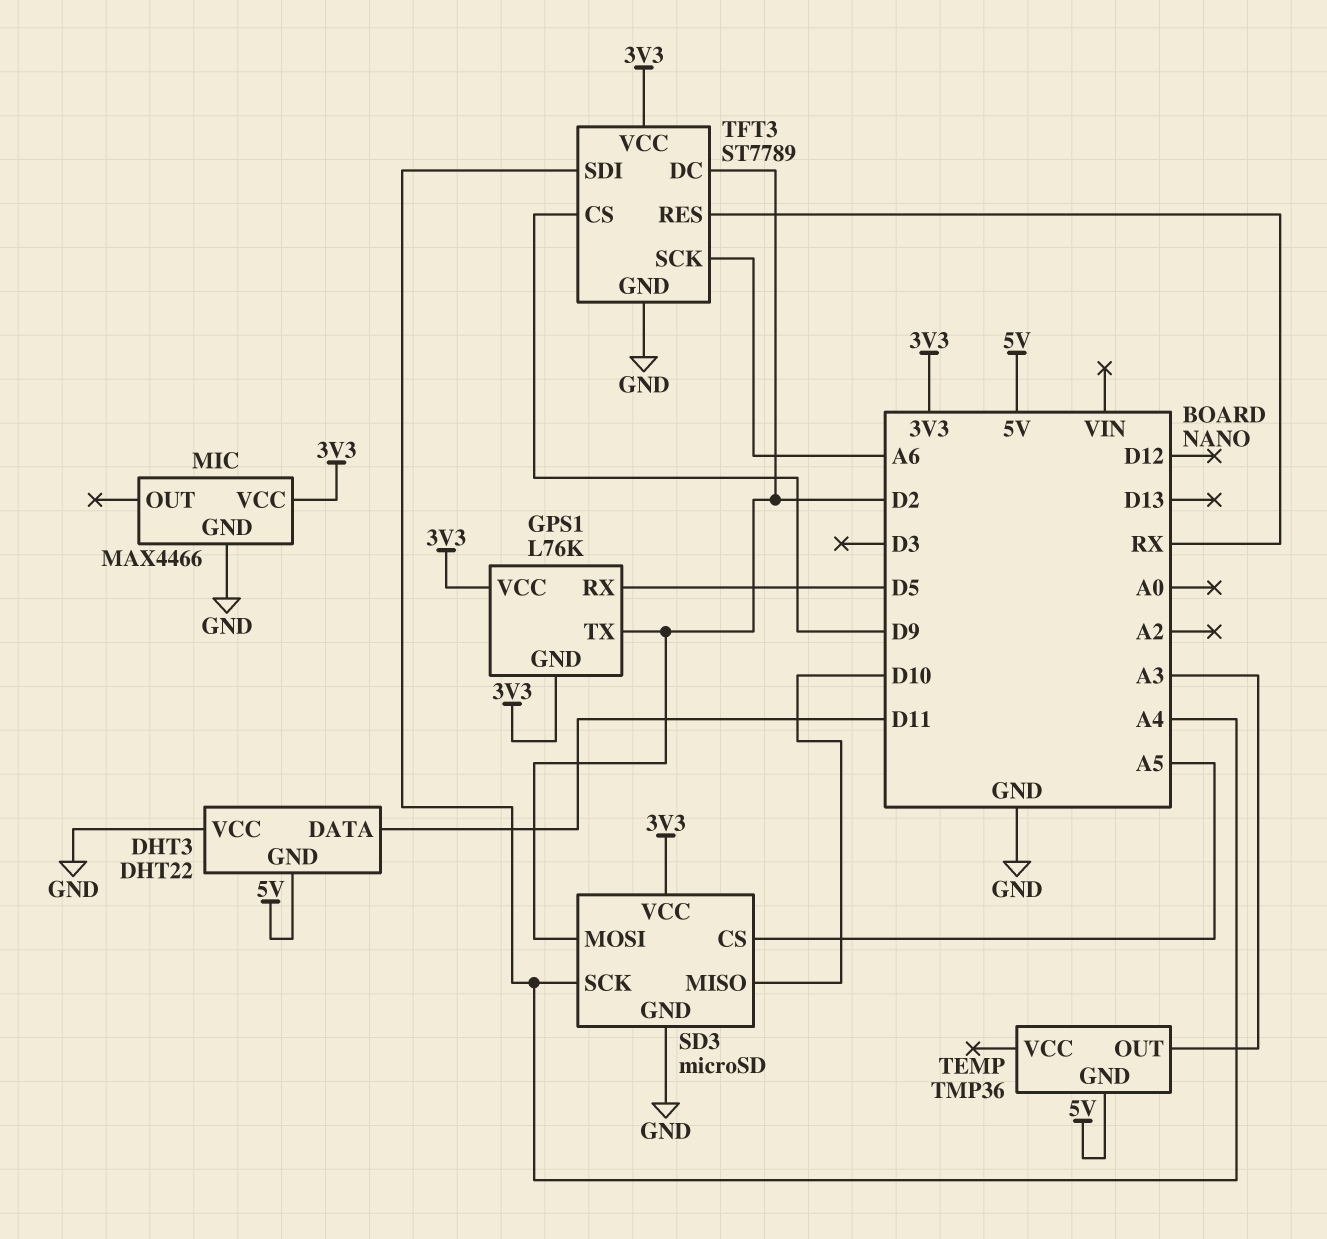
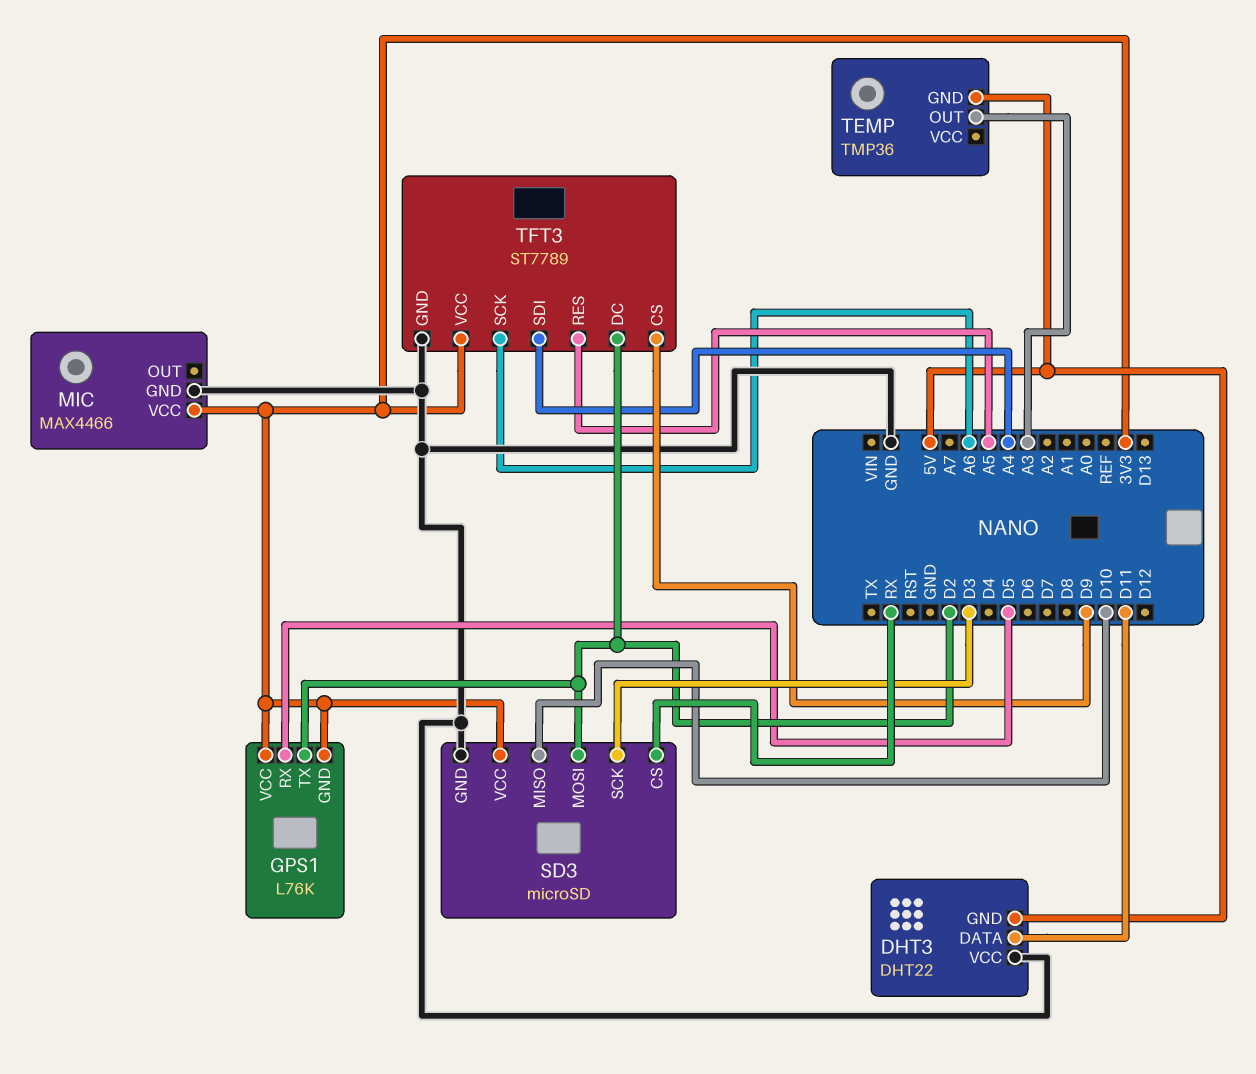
SD3 pin CS: A5 -> RX
SD3 pin SCK: A4 -> D3
TFT3 pin RES: RX -> A5

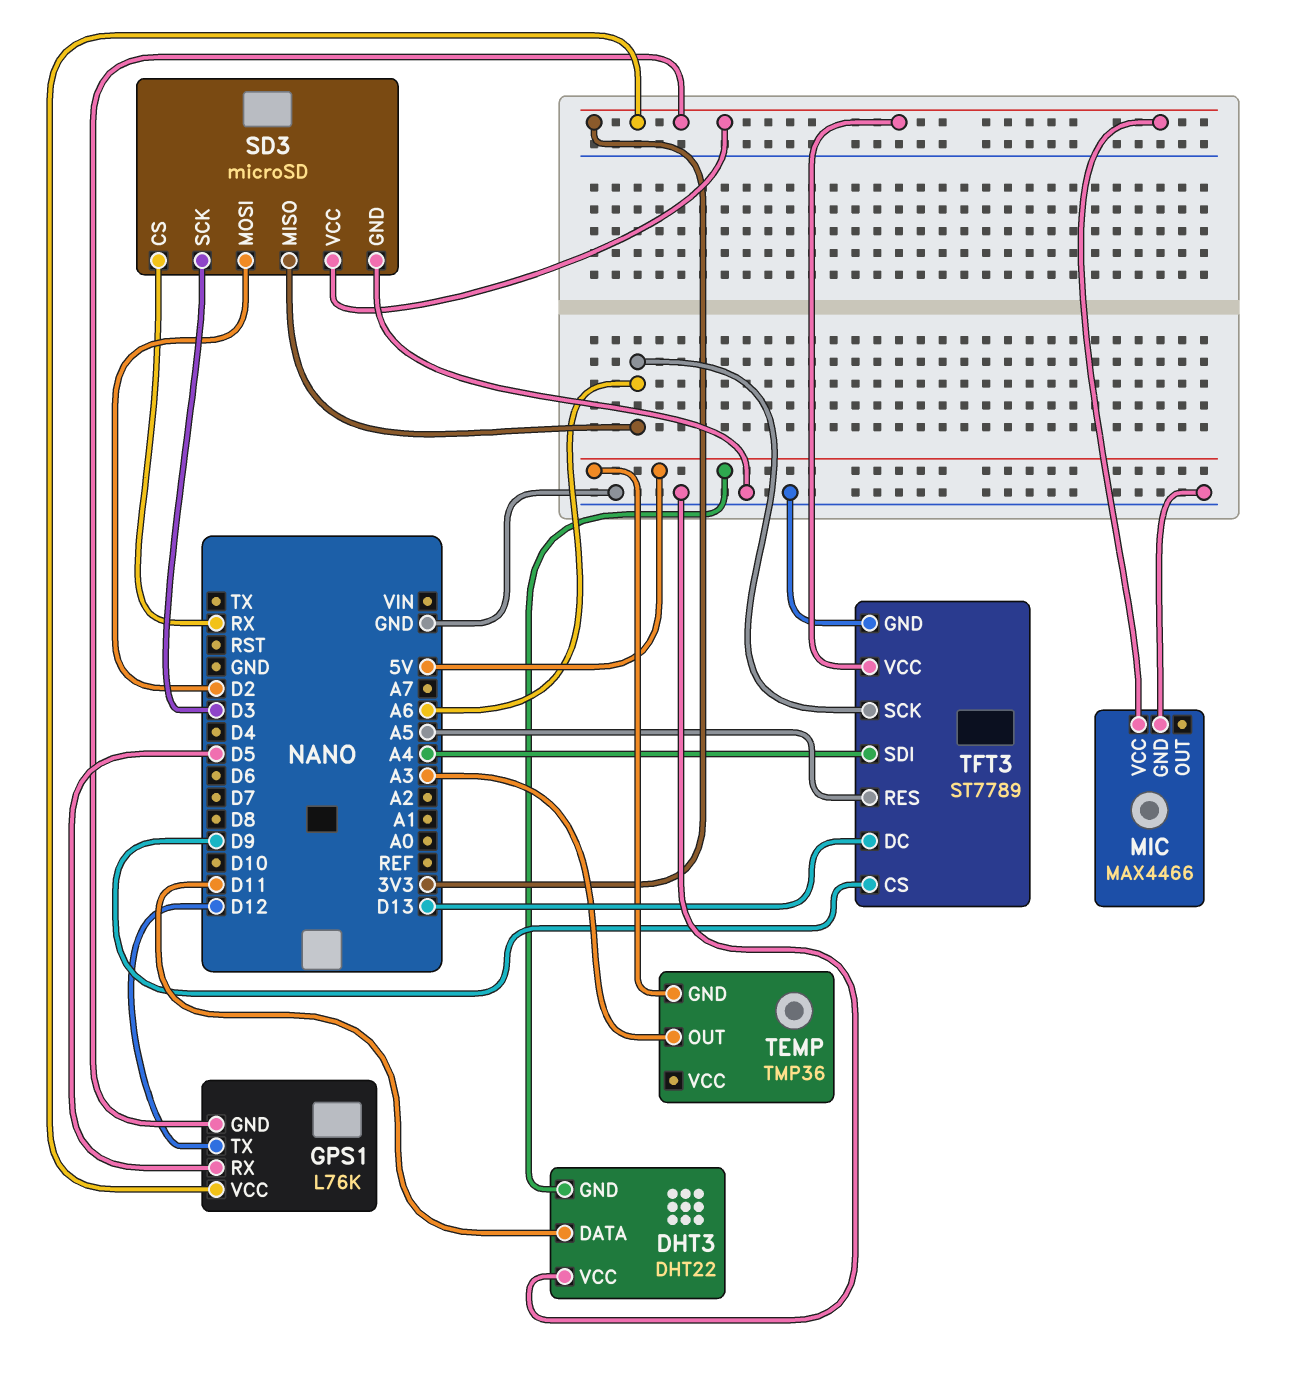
GPS1 pin TX: D2 -> D12
SD3 pin MISO: D10 -> A6
TFT3 pin DC: D2 -> D13

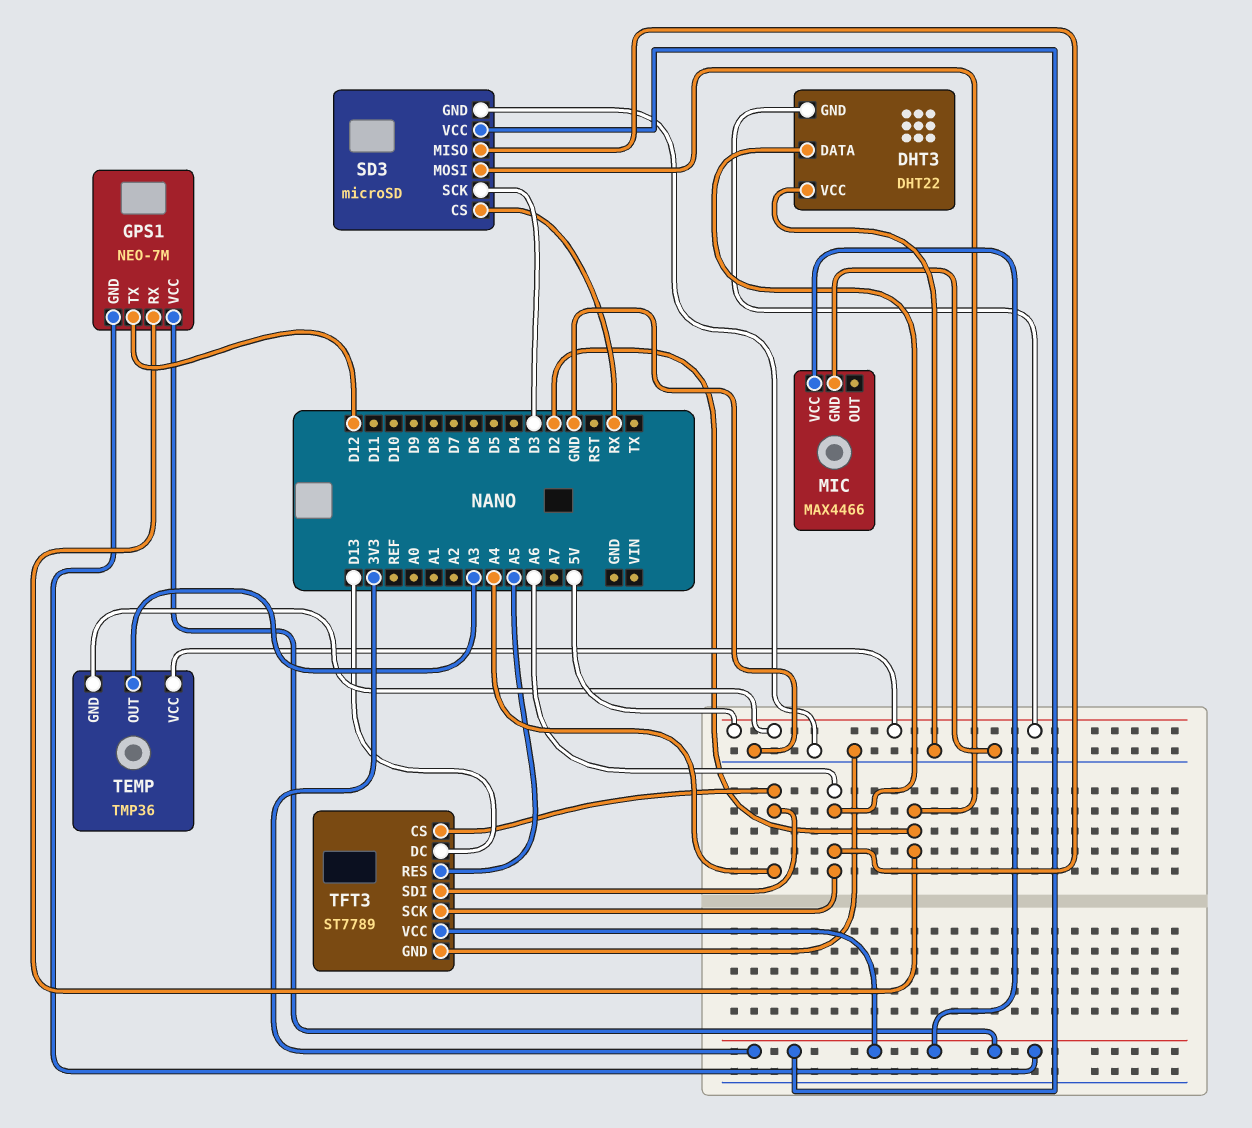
DHT3 pin DATA: D11 -> A6
GPS1: L76K -> NEO-7M
GPS1 pin RX: D5 -> D2
TEMP pin VCC: none -> 5V
TFT3 pin CS: D9 -> A4

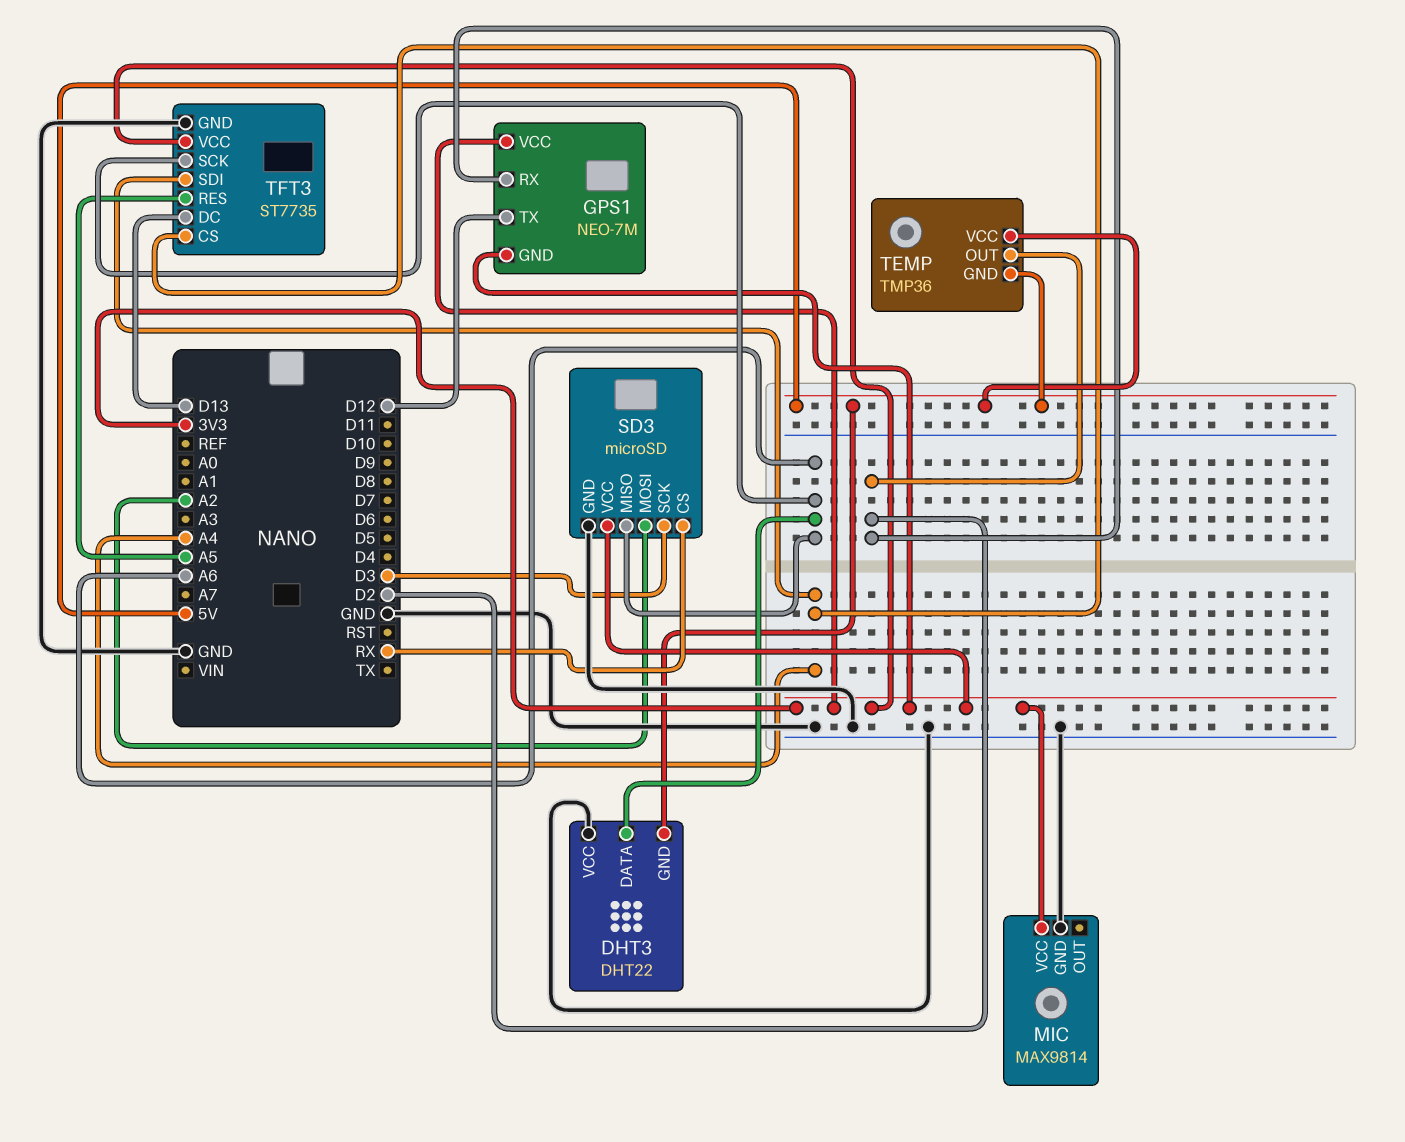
MIC: MAX4466 -> MAX9814
SD3 pin MOSI: D2 -> A2
TEMP pin OUT: A3 -> D2
TFT3: ST7789 -> ST7735

